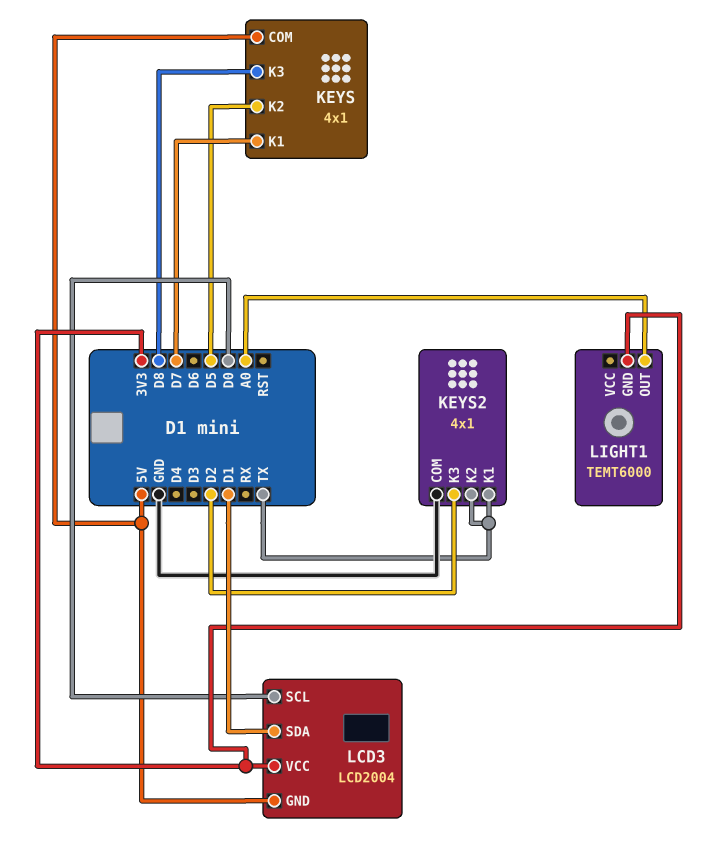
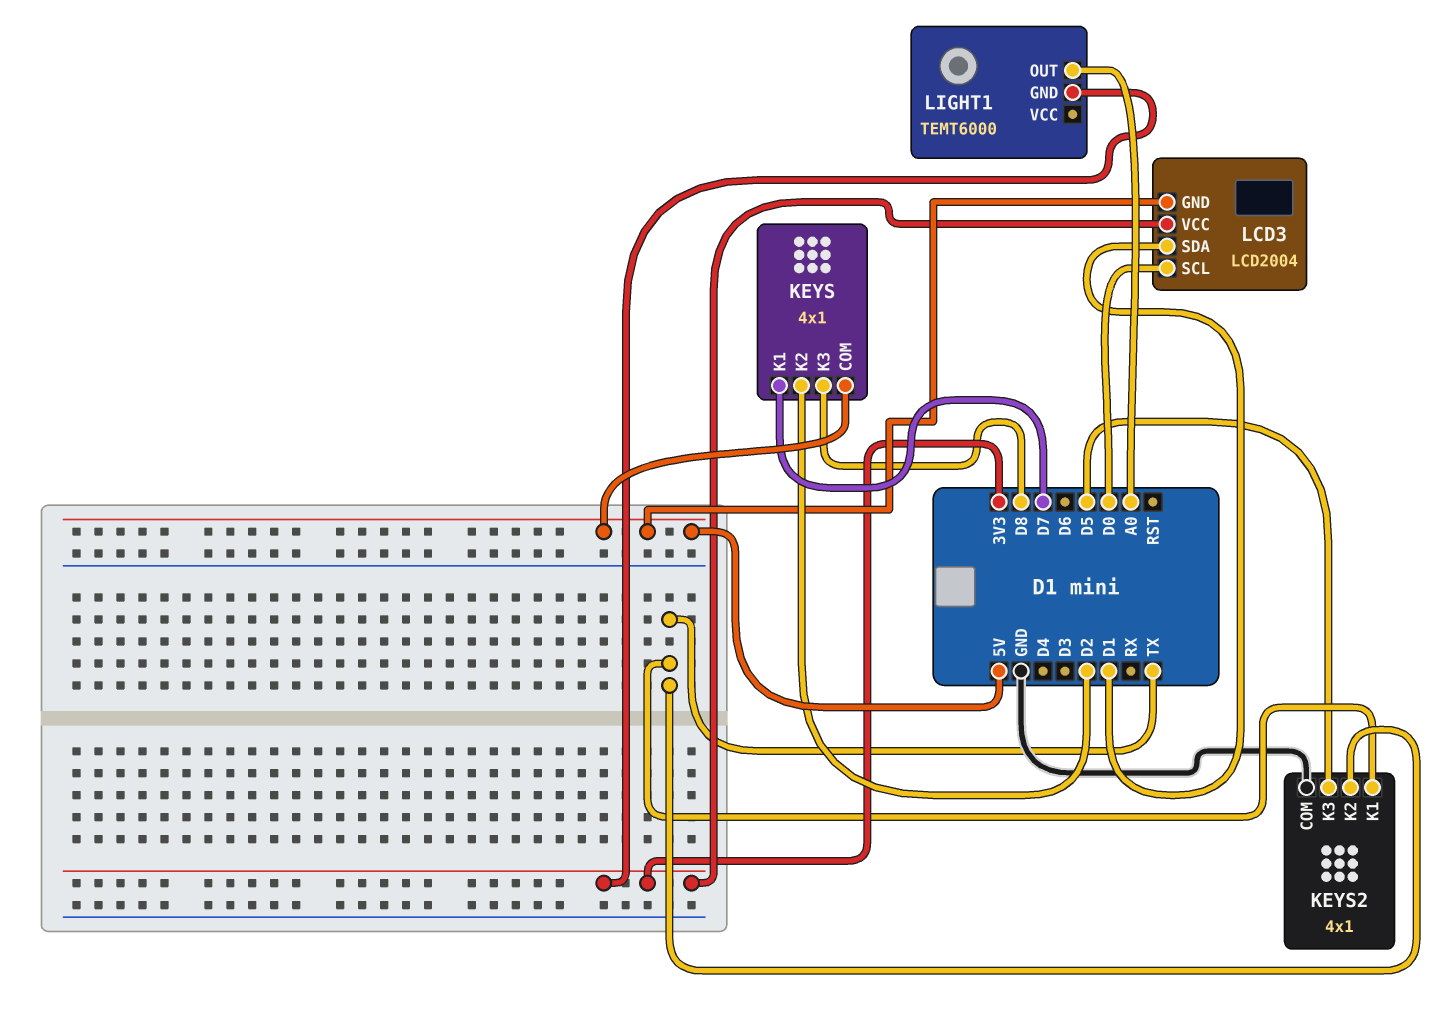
KEYS pin K2: D5 -> D2
KEYS2 pin K3: D2 -> D5

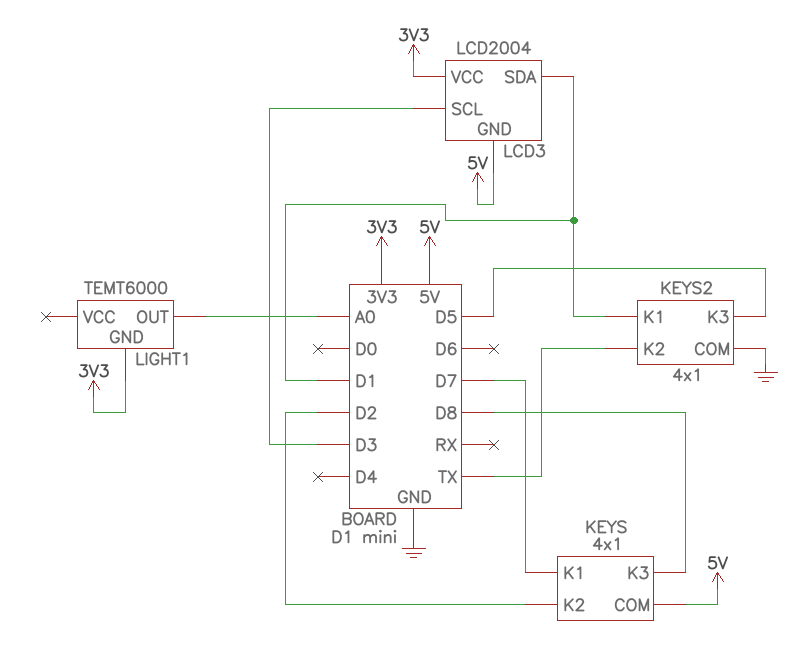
KEYS2 pin K1: TX -> D1
LCD3 pin SCL: D0 -> D3

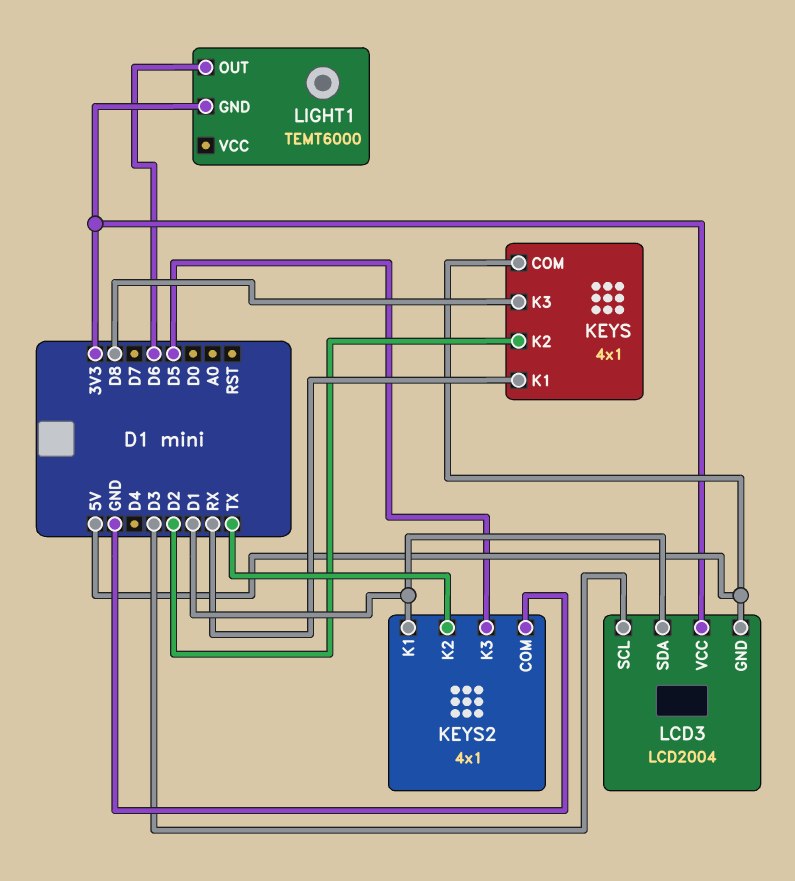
KEYS pin K1: D7 -> RX
LIGHT1 pin OUT: A0 -> D6

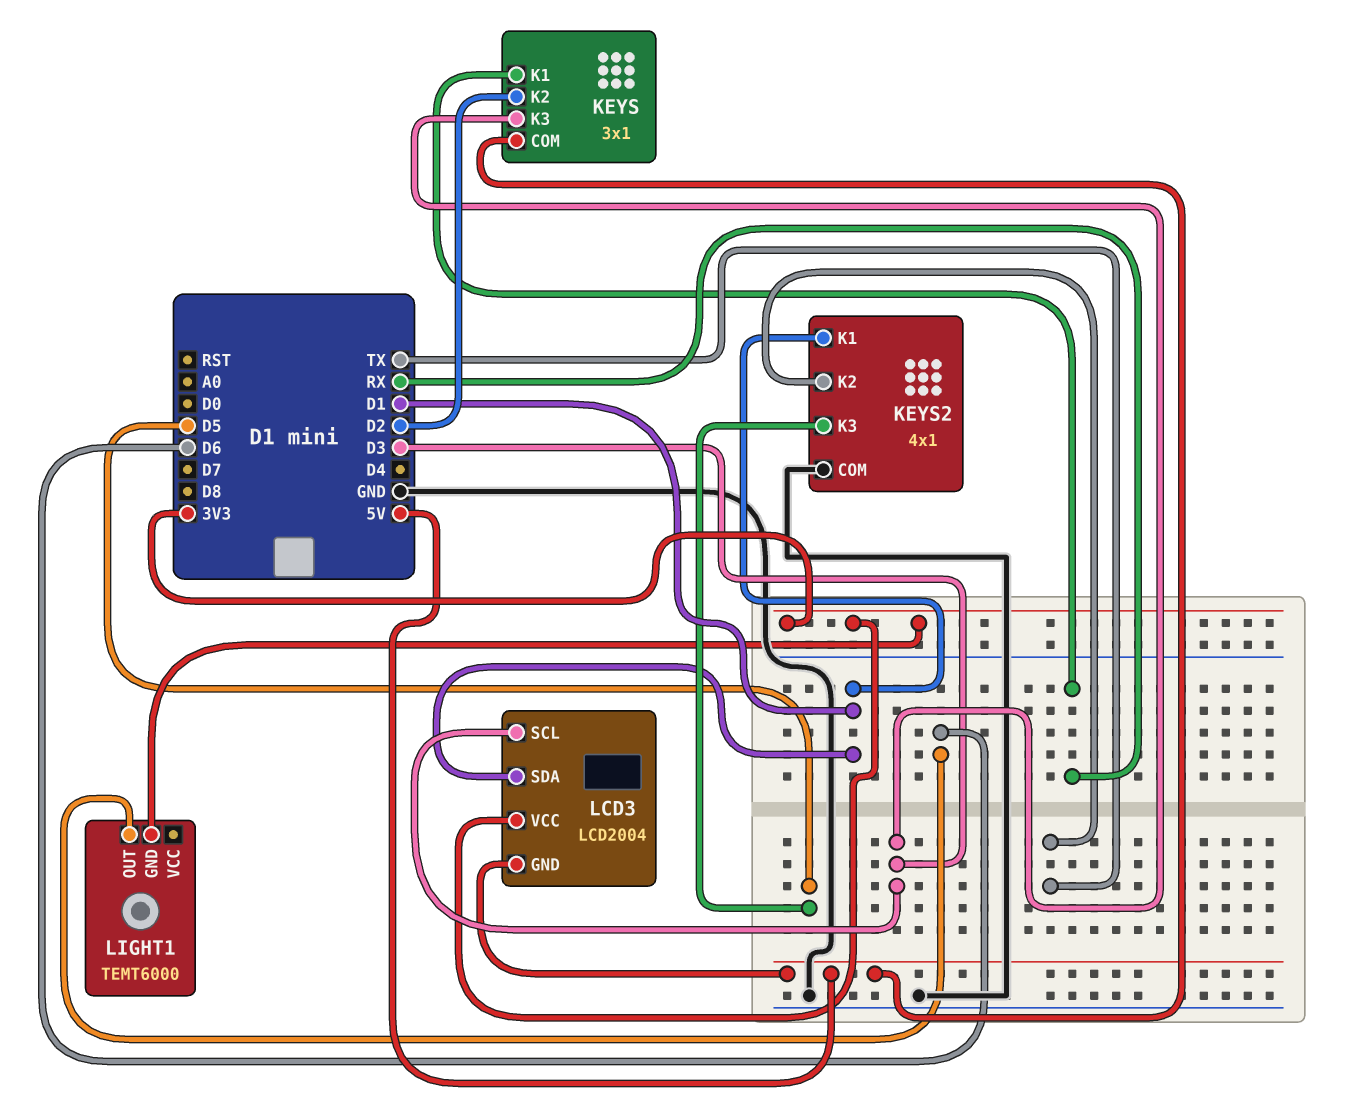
KEYS: 4x1 -> 3x1
KEYS pin K3: D8 -> D3

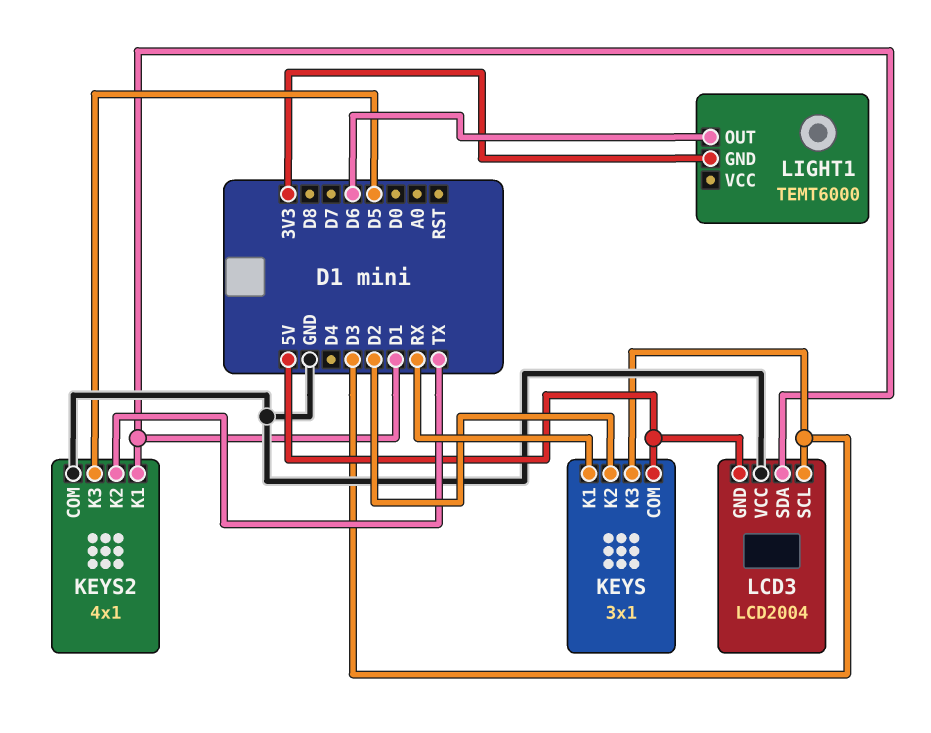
LCD3 pin VCC: 3V3 -> GND

